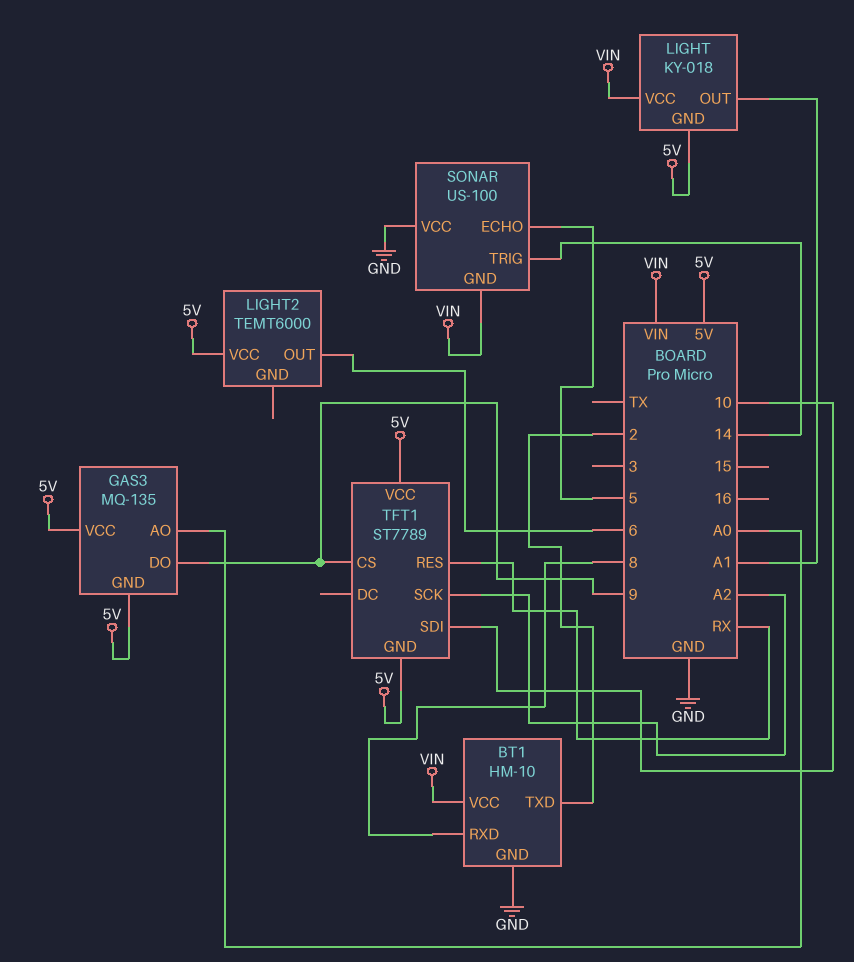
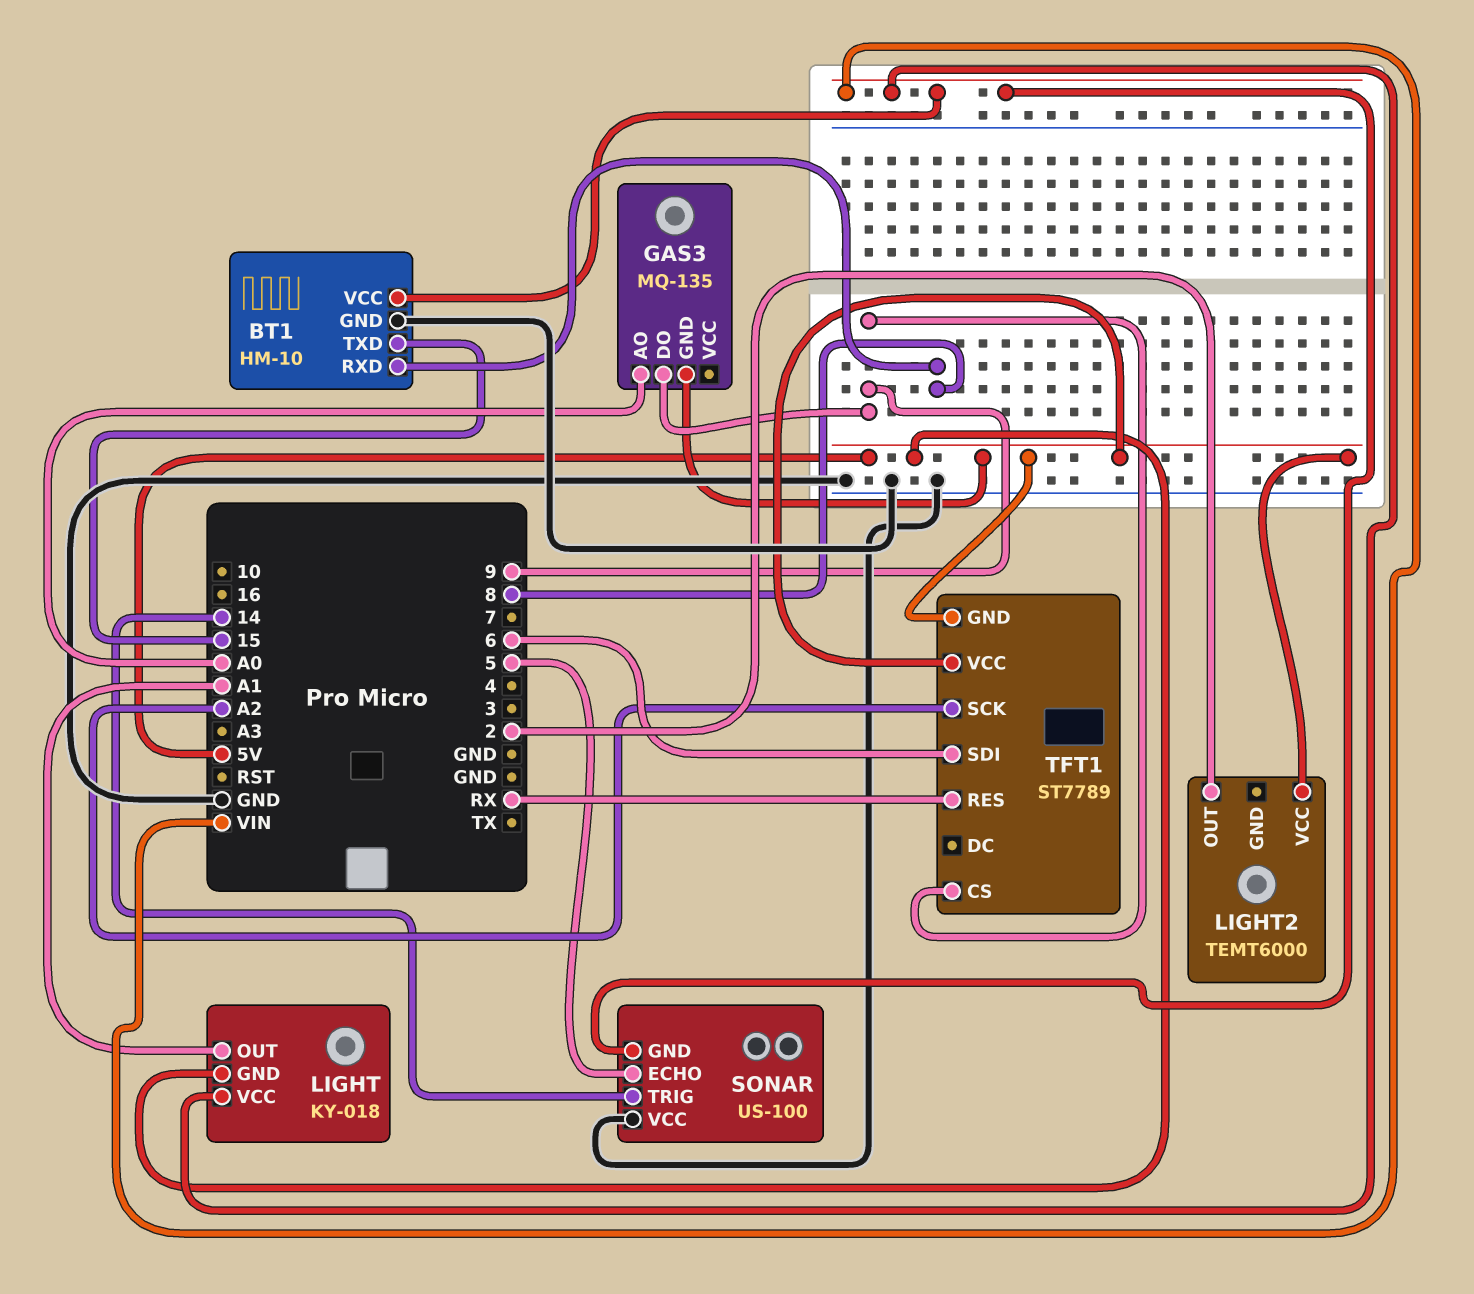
BT1 pin TXD: 2 -> 15
GAS3 pin VCC: 5V -> none
LIGHT2 pin OUT: 6 -> 2
TFT1 pin SDI: 10 -> 6

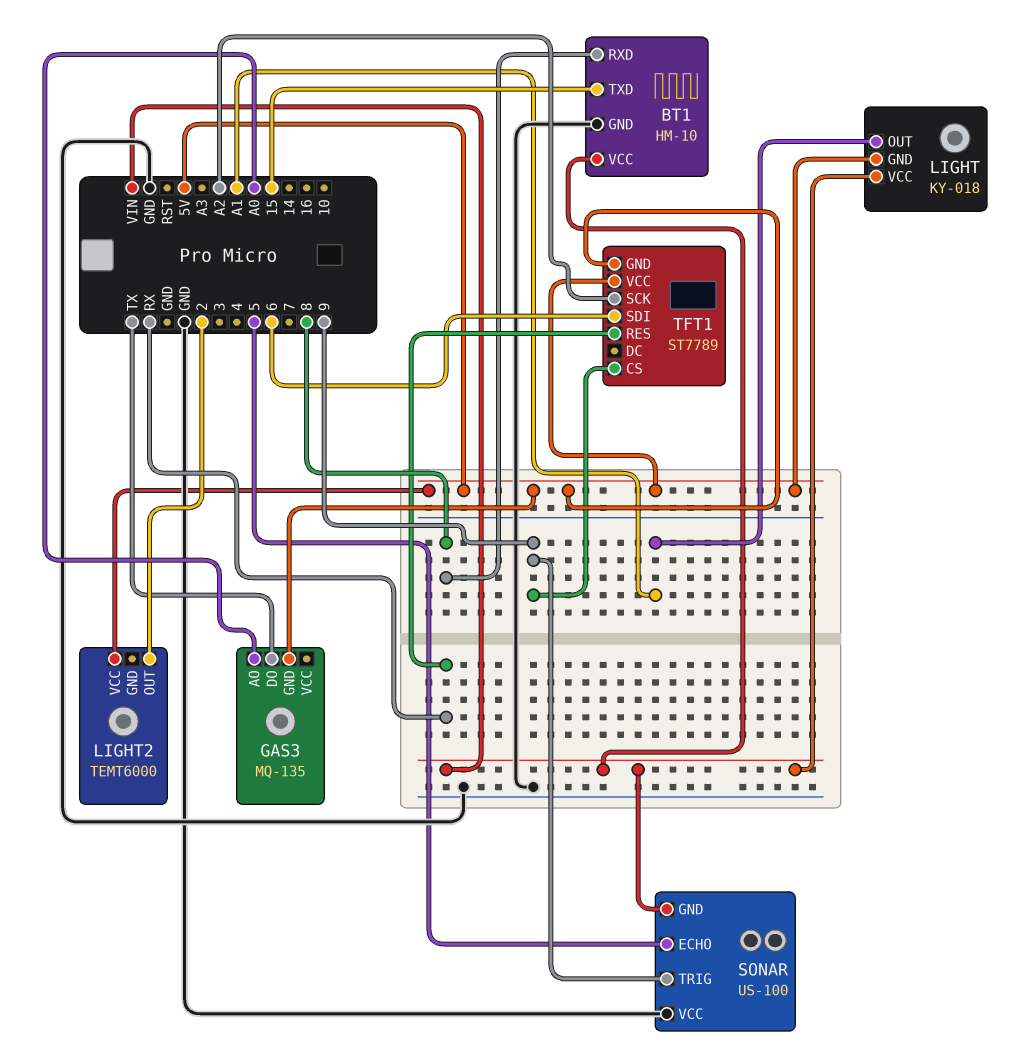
GAS3 pin DO: 9 -> TX
SONAR pin TRIG: 14 -> 9

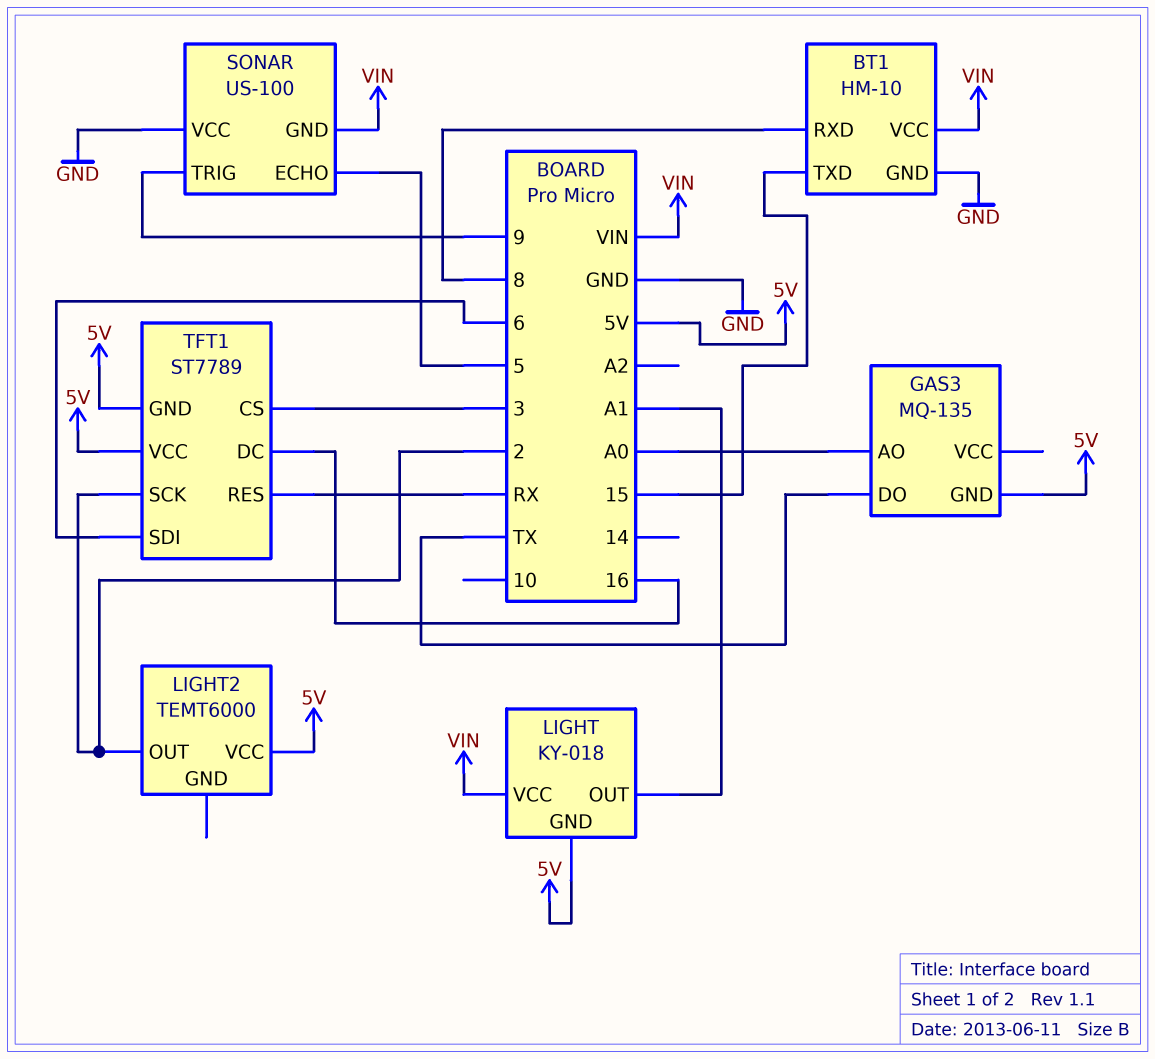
TFT1 pin CS: 9 -> 3
TFT1 pin DC: none -> 16
TFT1 pin SCK: A2 -> 2

